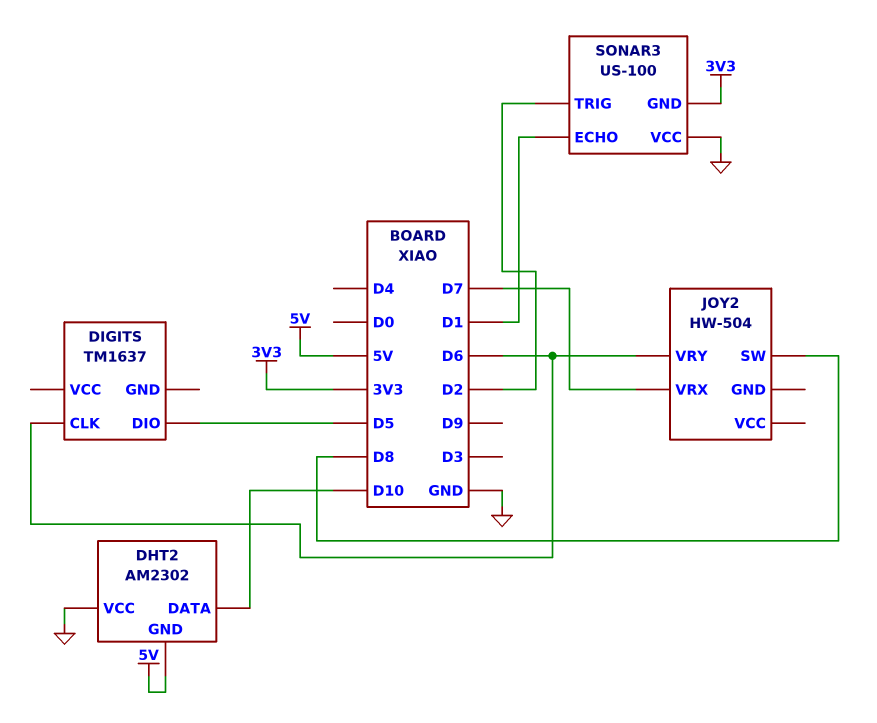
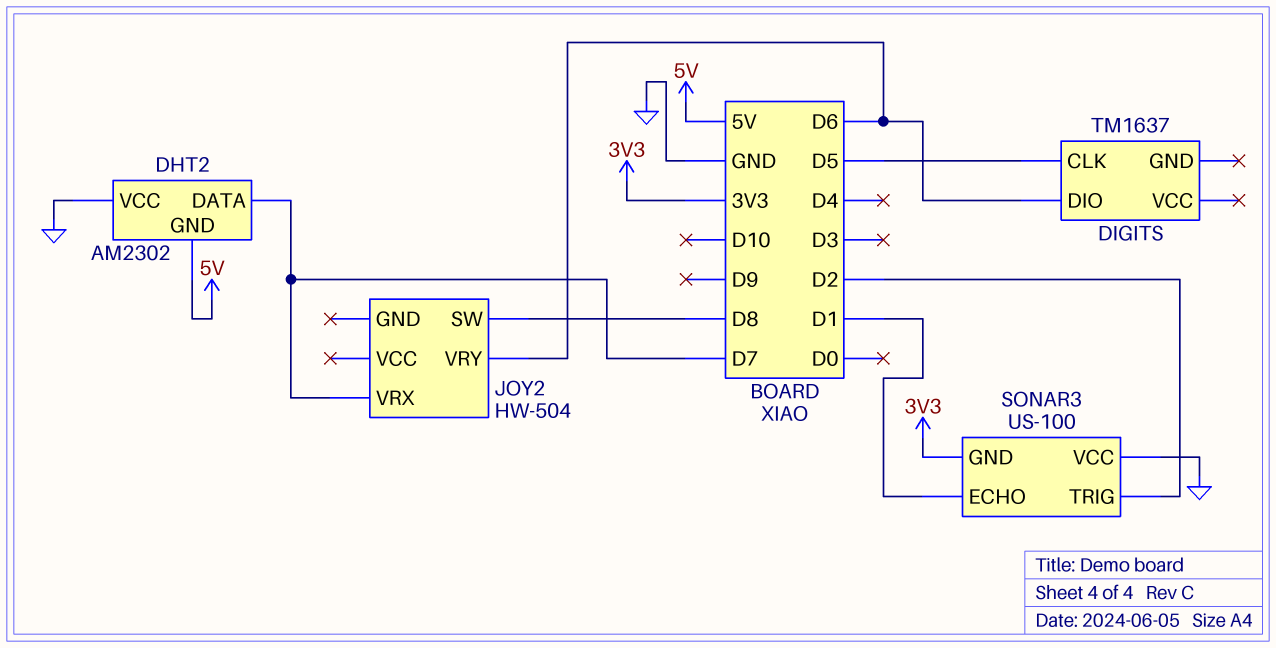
DHT2 pin DATA: D10 -> D7
DIGITS pin CLK: D6 -> D5
DIGITS pin DIO: D5 -> D6

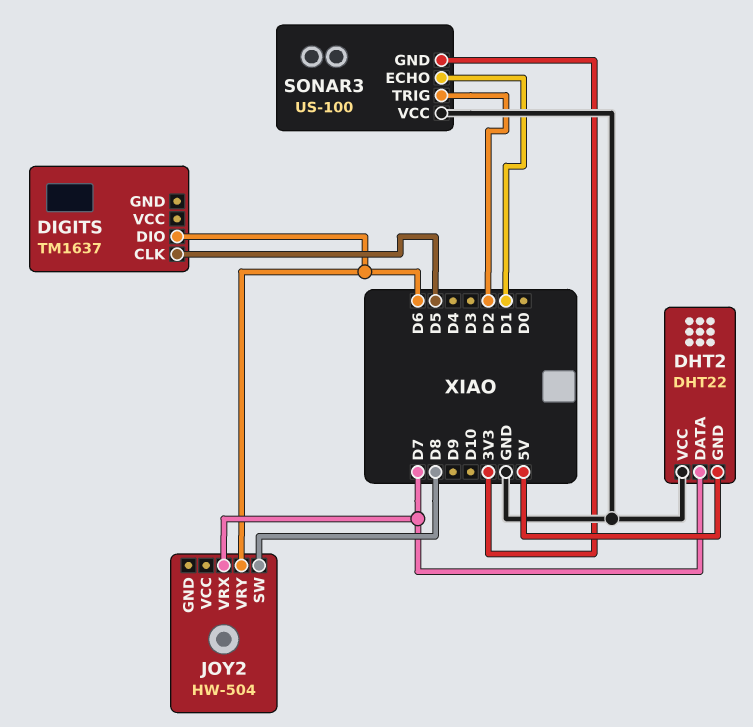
DHT2: AM2302 -> DHT22

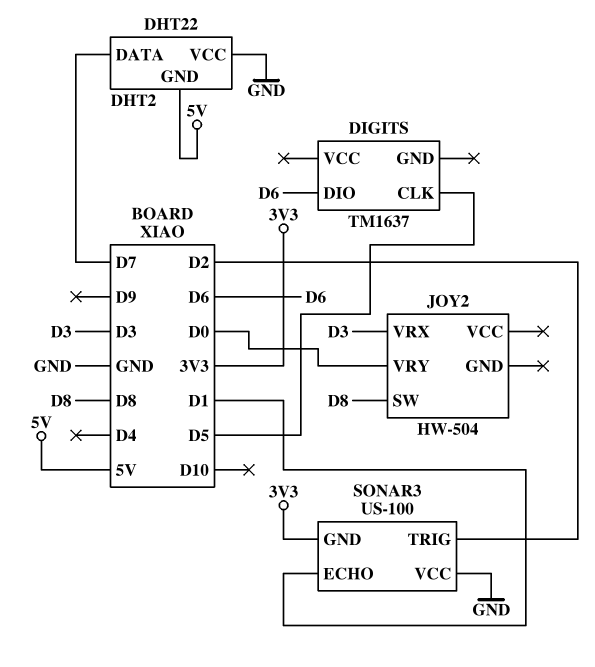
JOY2 pin VRX: D7 -> D3
JOY2 pin VRY: D6 -> D0

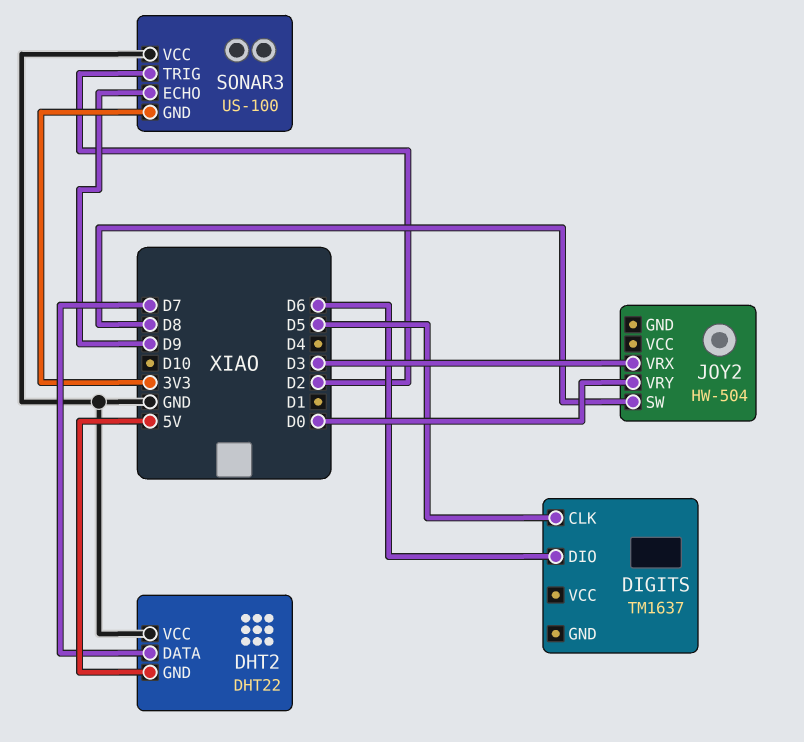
SONAR3 pin ECHO: D1 -> D9

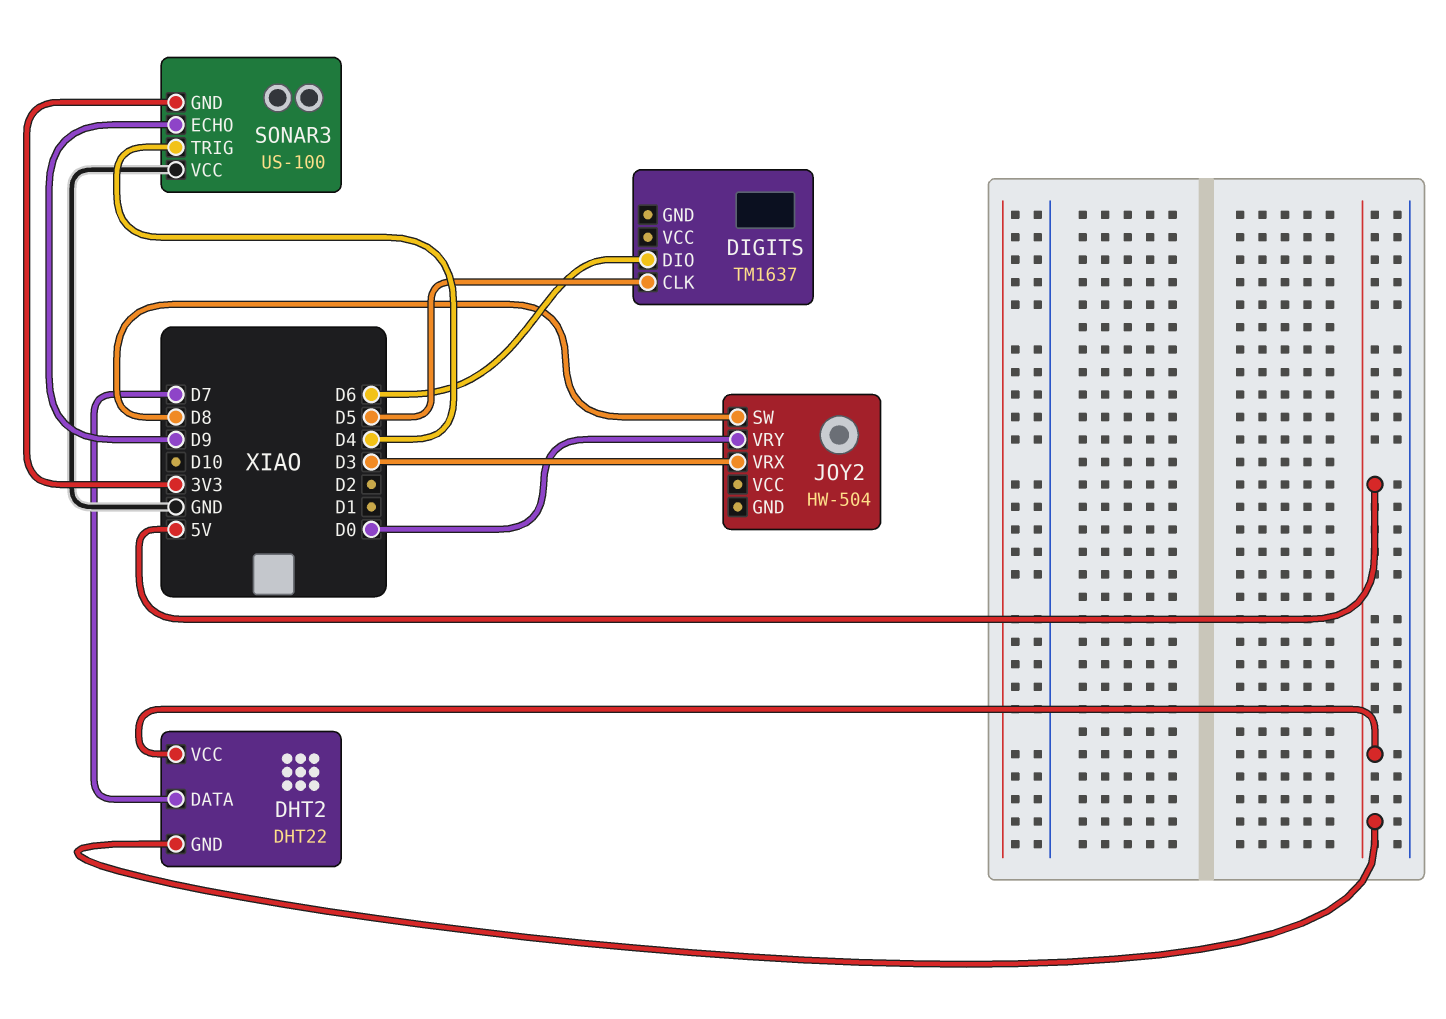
DHT2 pin VCC: GND -> 5V
SONAR3 pin TRIG: D2 -> D4

